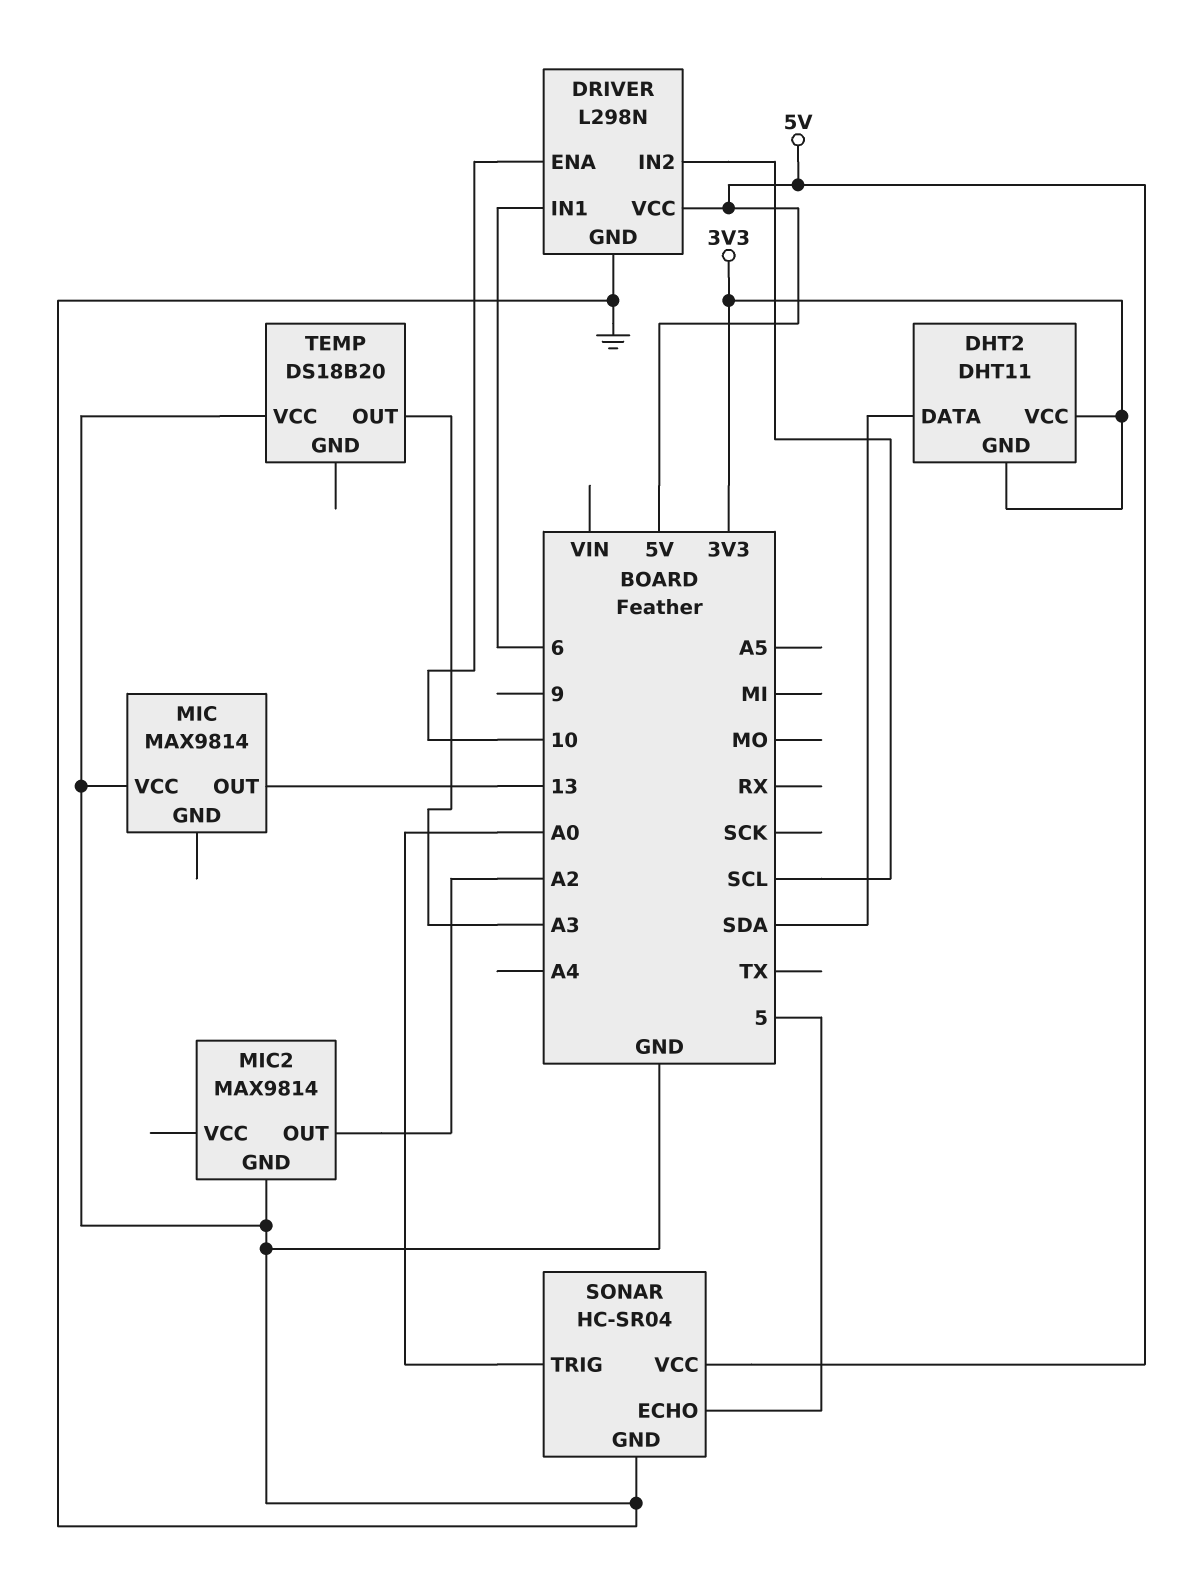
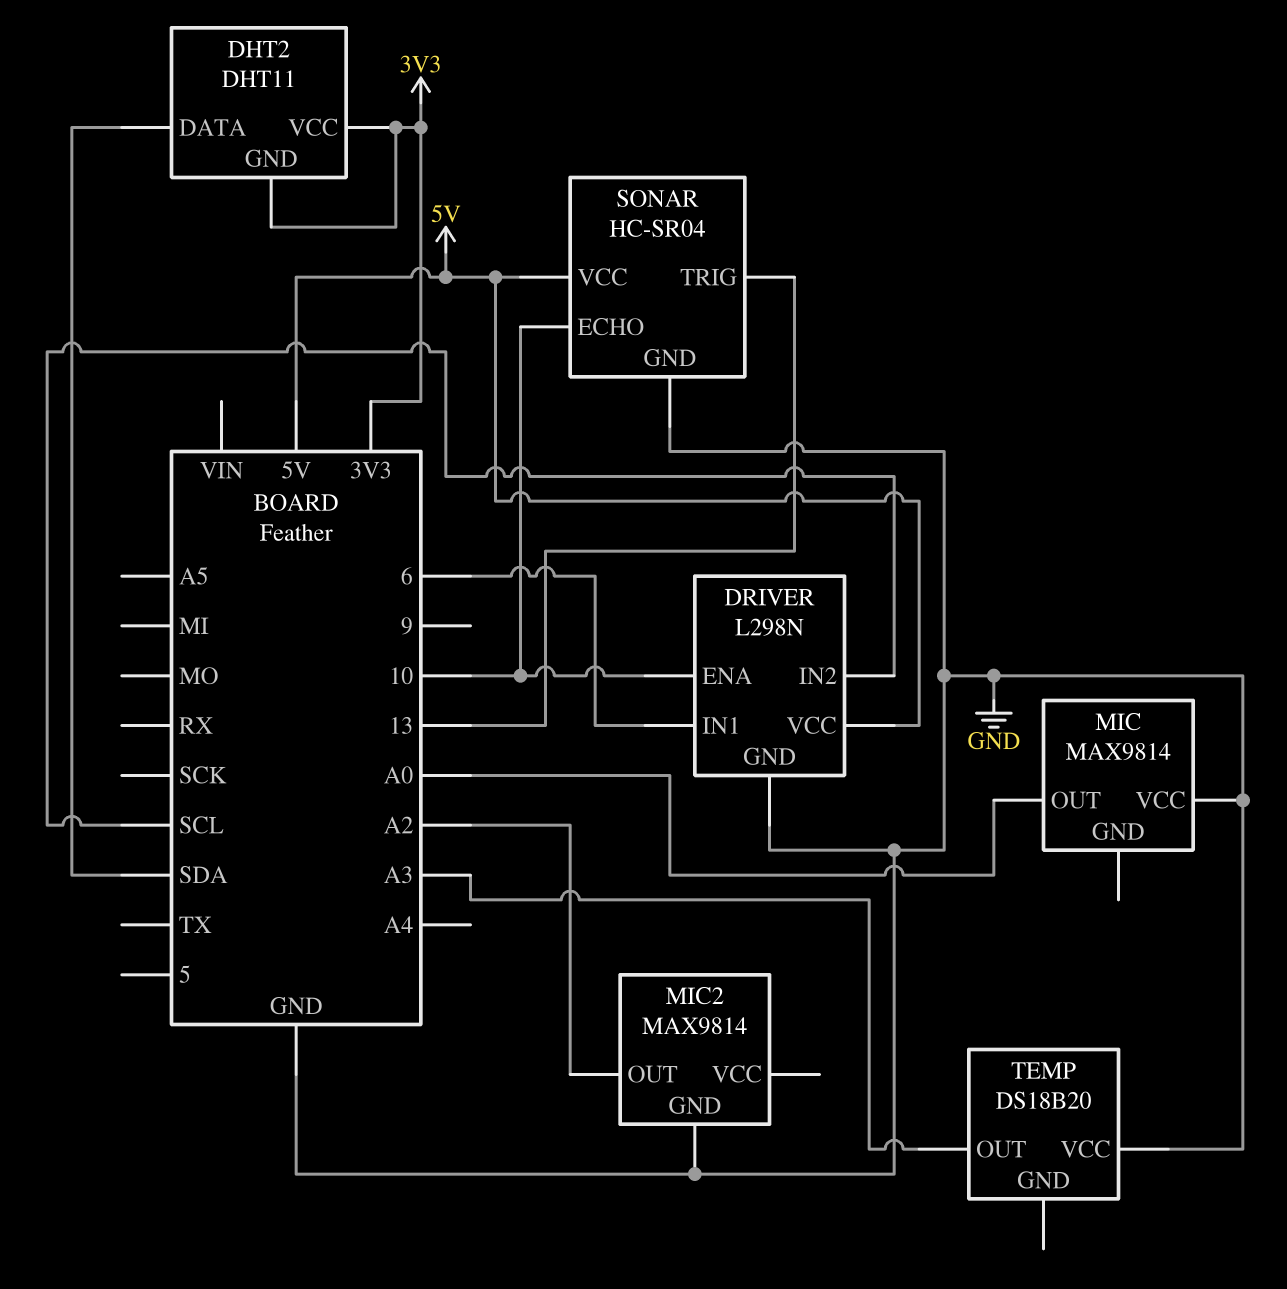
MIC pin OUT: 13 -> A0
SONAR pin ECHO: 5 -> 10
SONAR pin TRIG: A0 -> 13

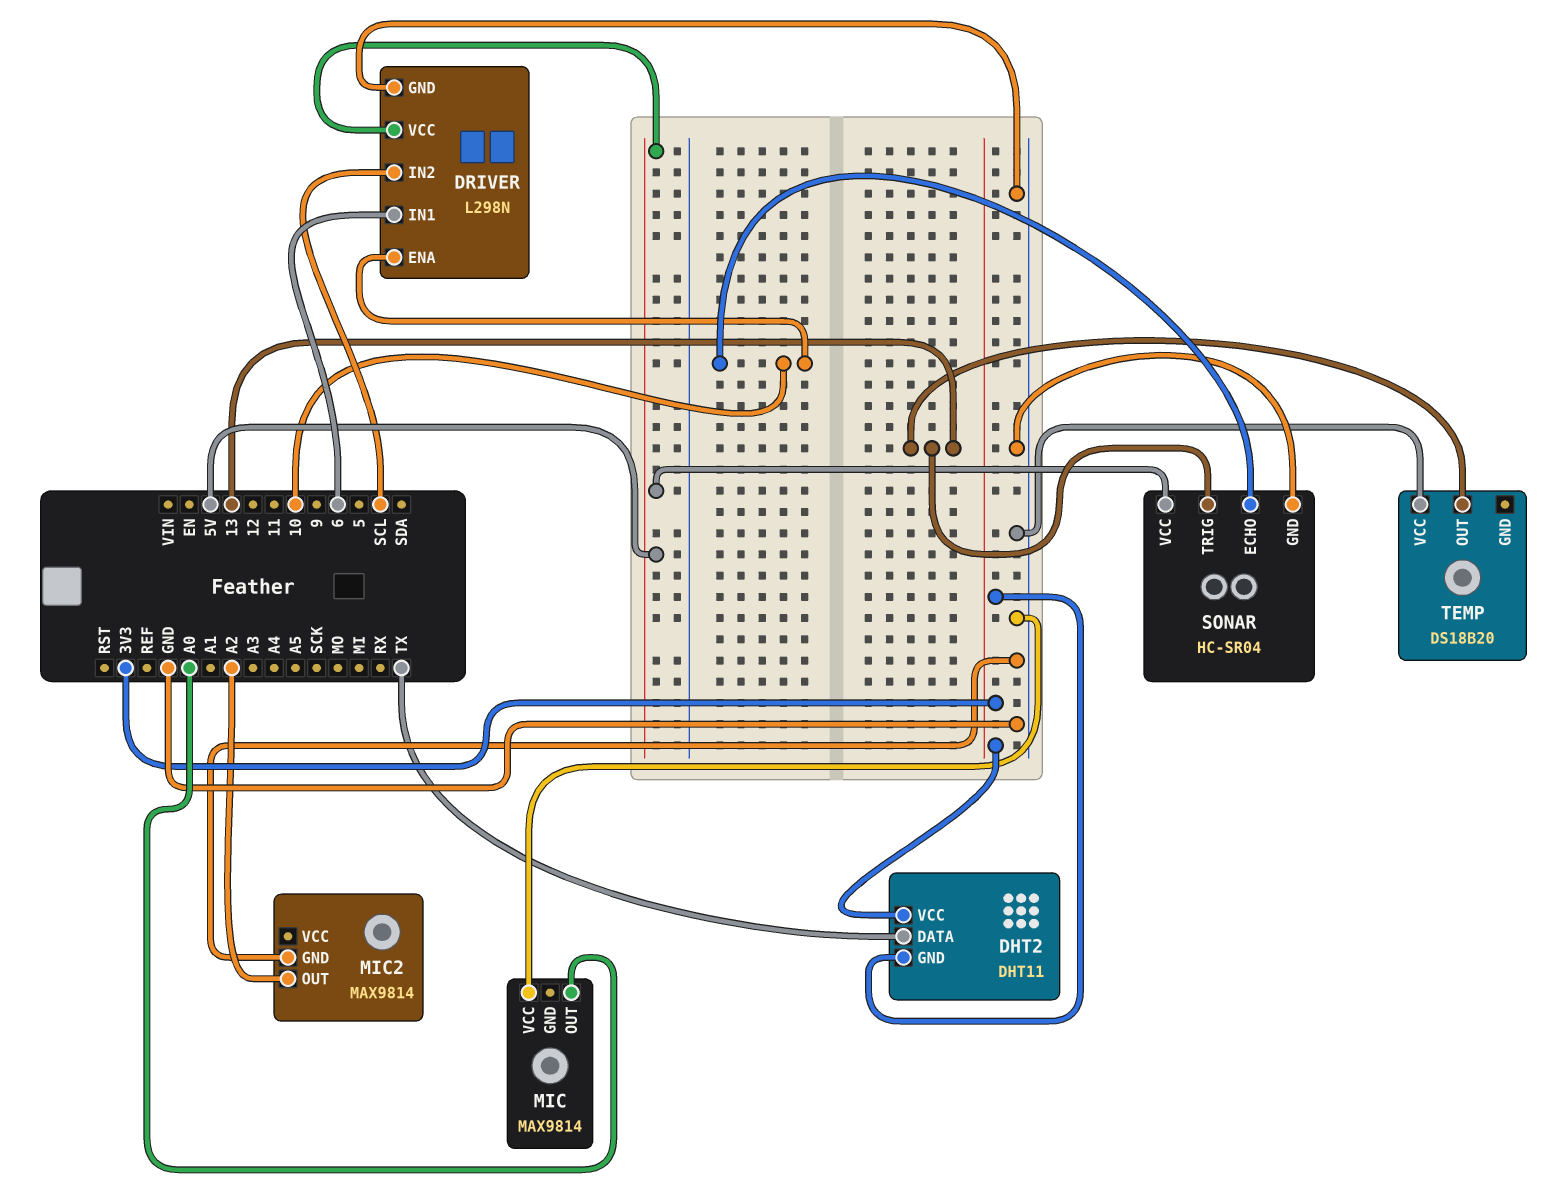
DHT2 pin DATA: SDA -> TX
TEMP pin OUT: A3 -> 13

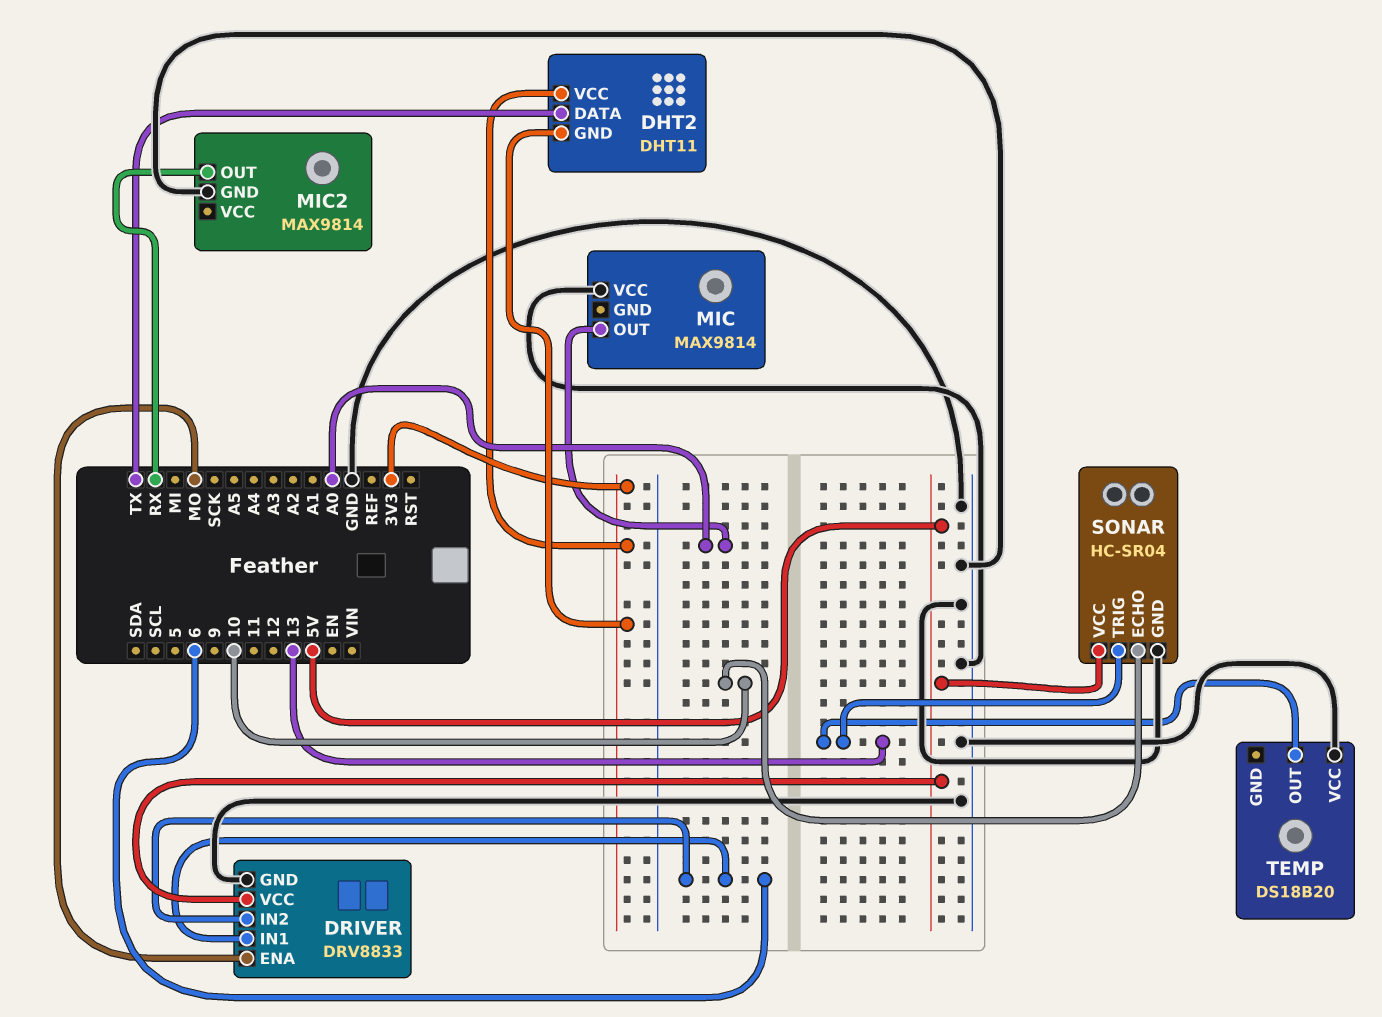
DRIVER: L298N -> DRV8833
DRIVER pin ENA: 10 -> MO
DRIVER pin IN2: SCL -> 6
MIC2 pin OUT: A2 -> RX

